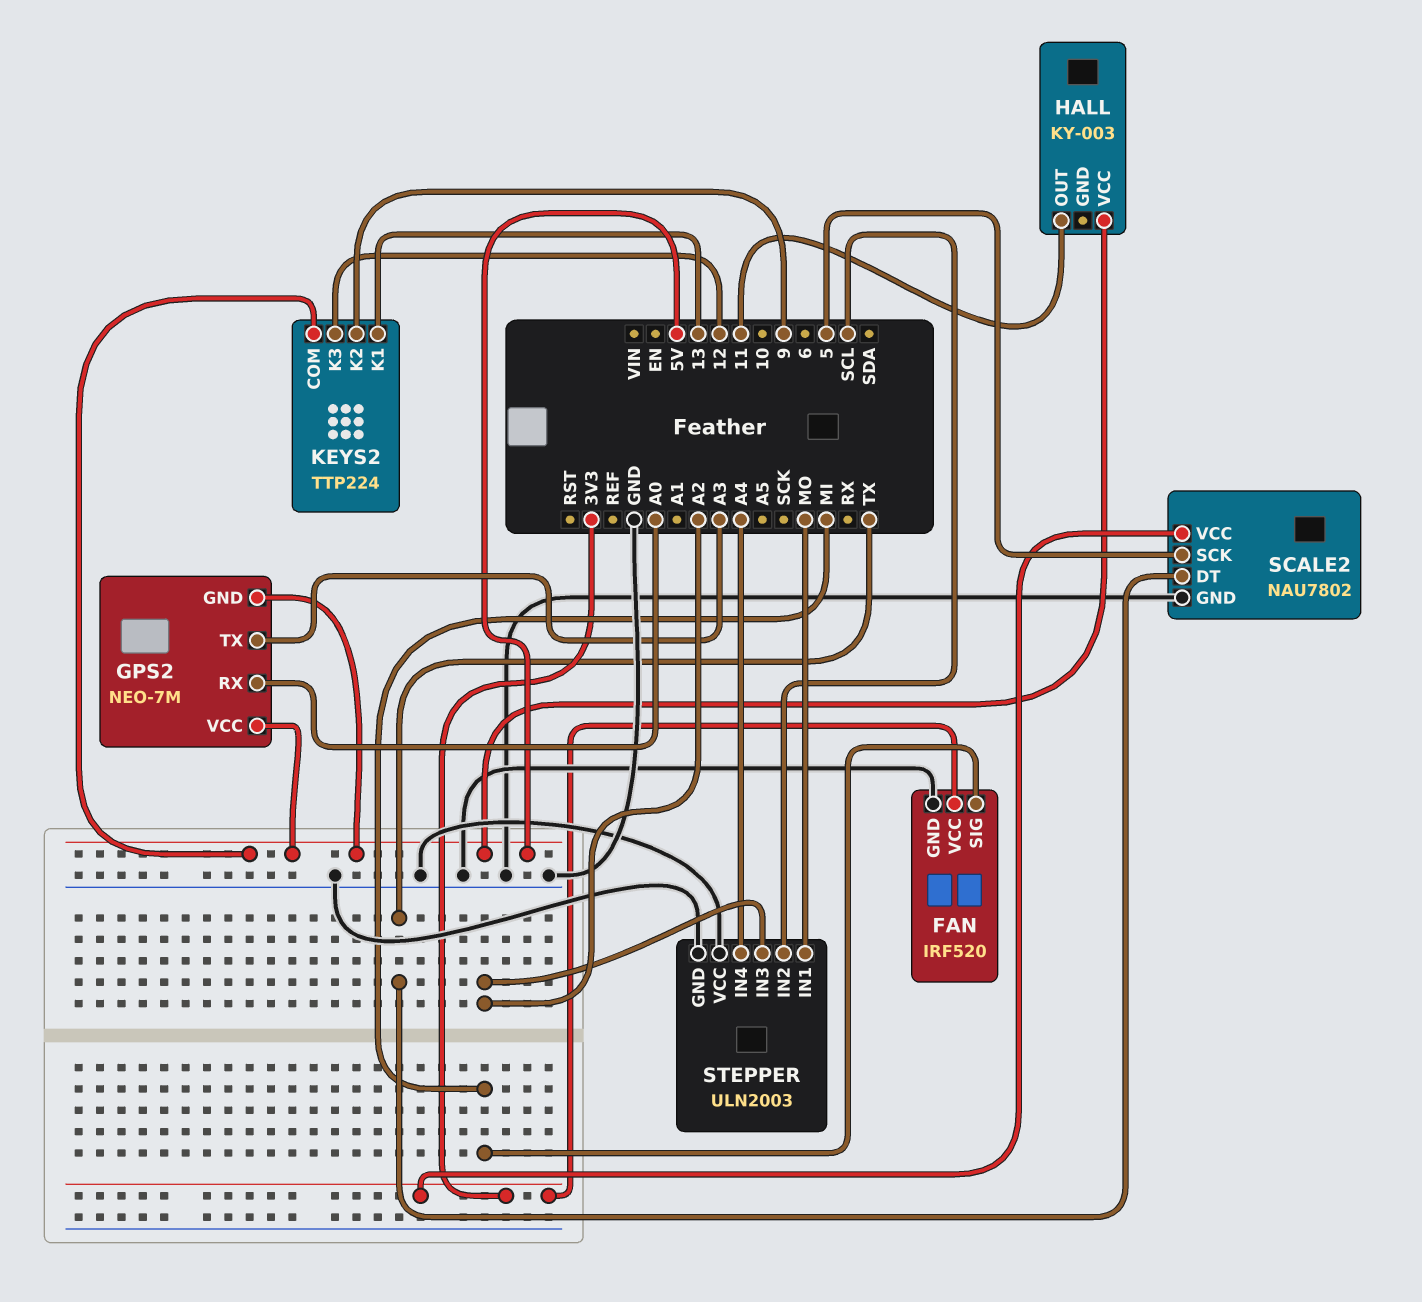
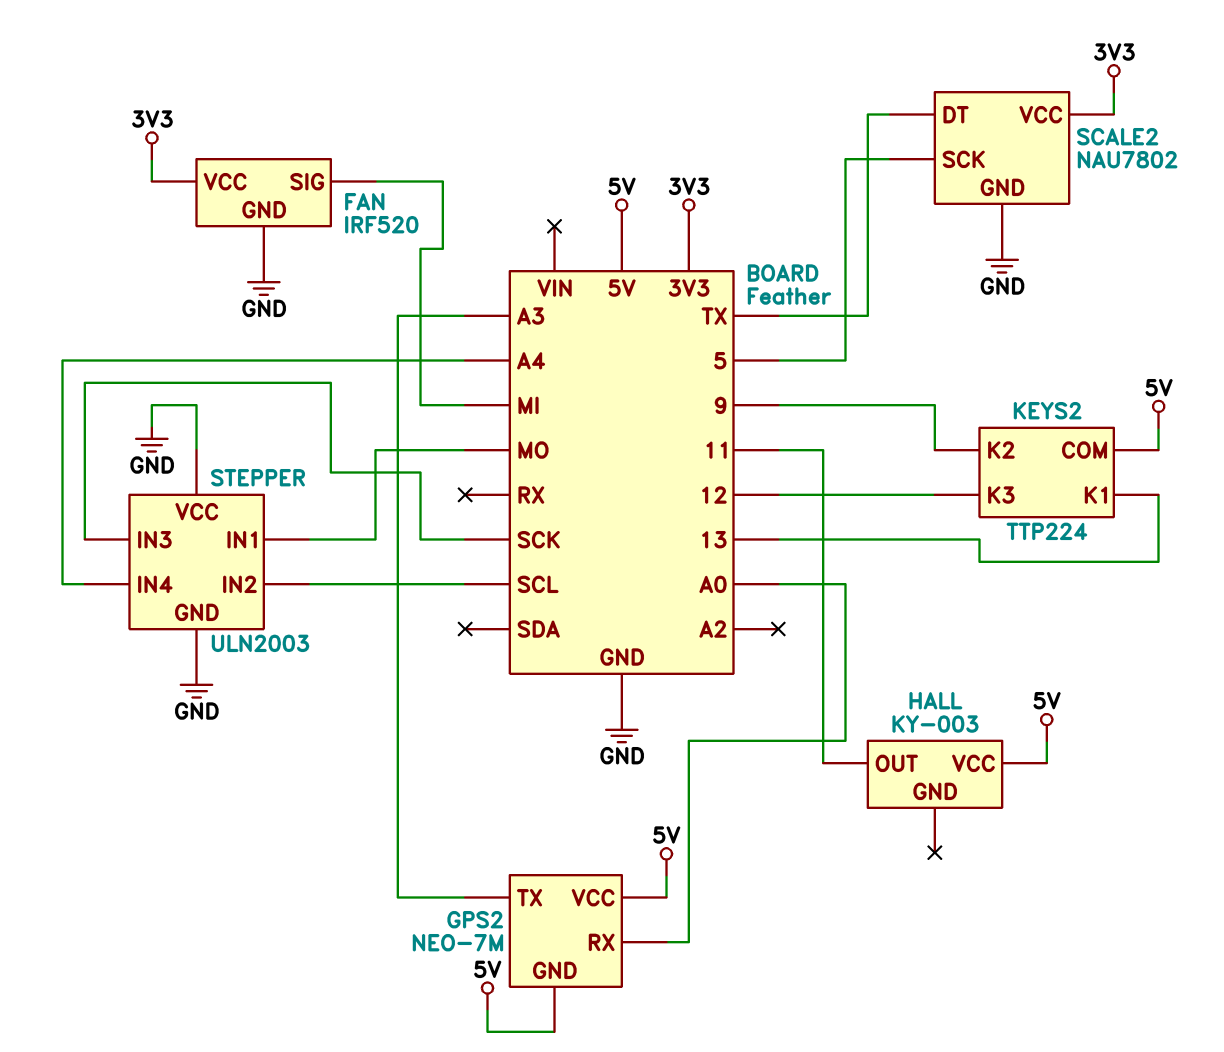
STEPPER pin IN3: A2 -> SCK

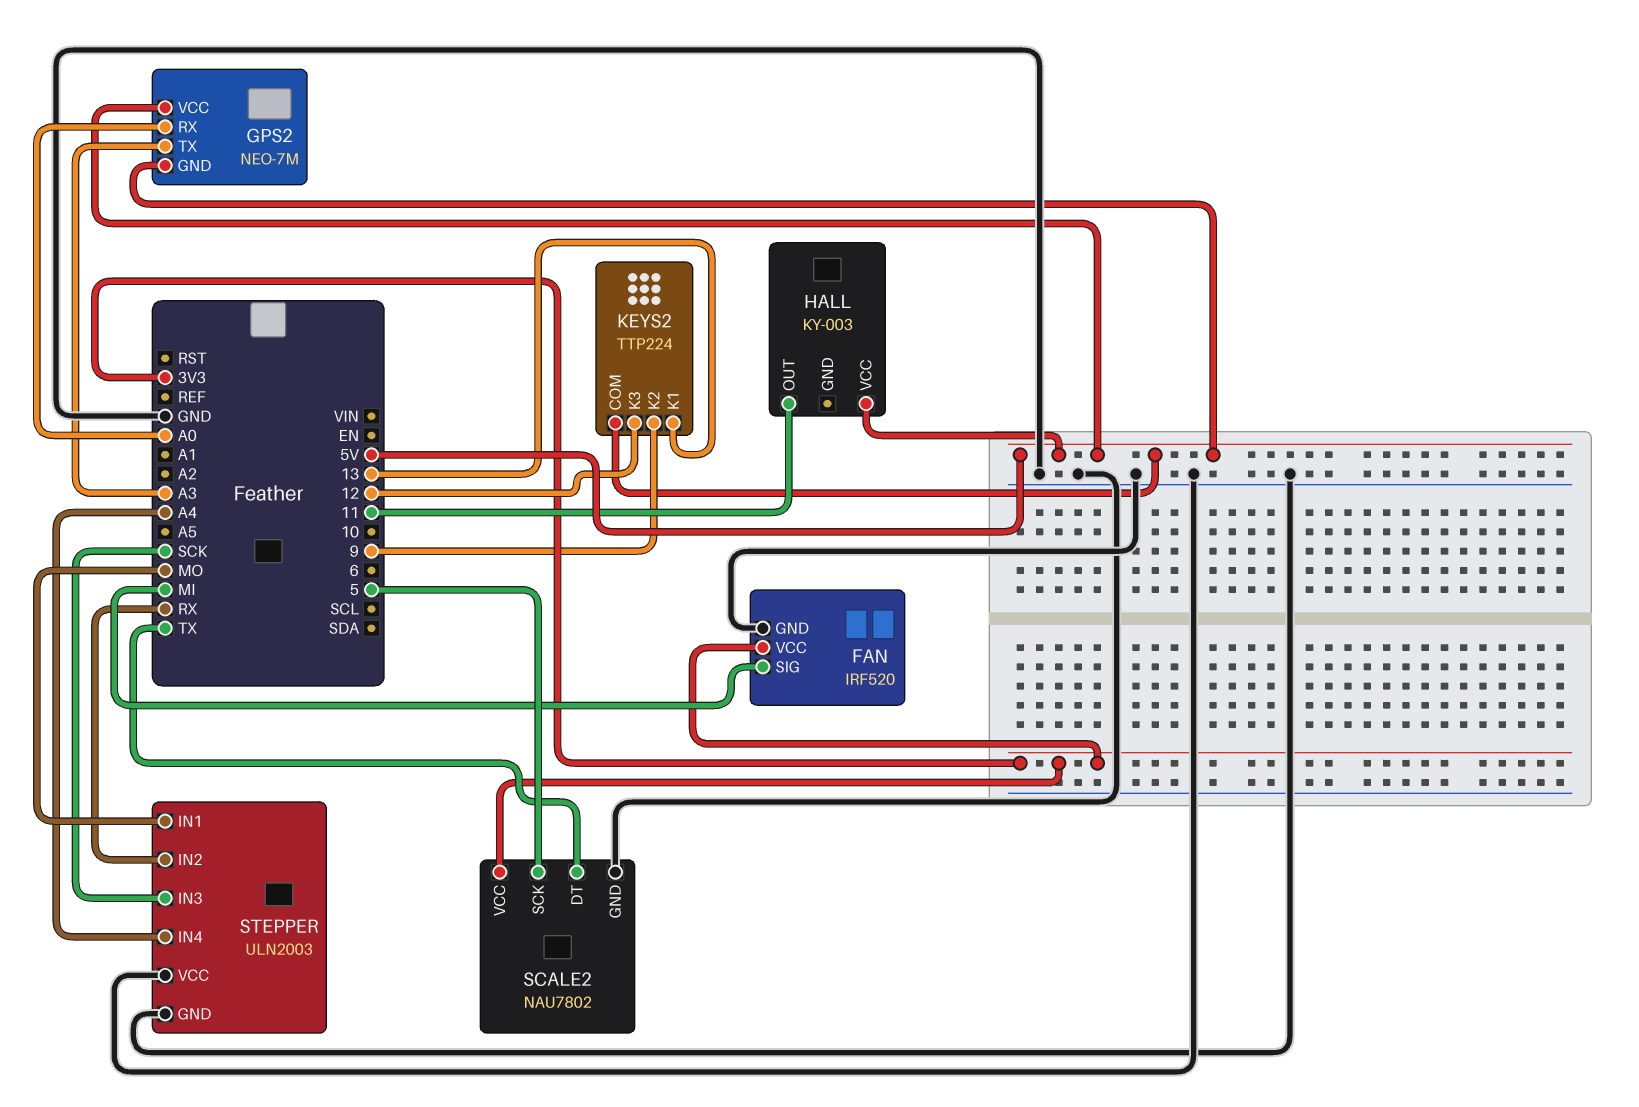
STEPPER pin IN2: SCL -> RX

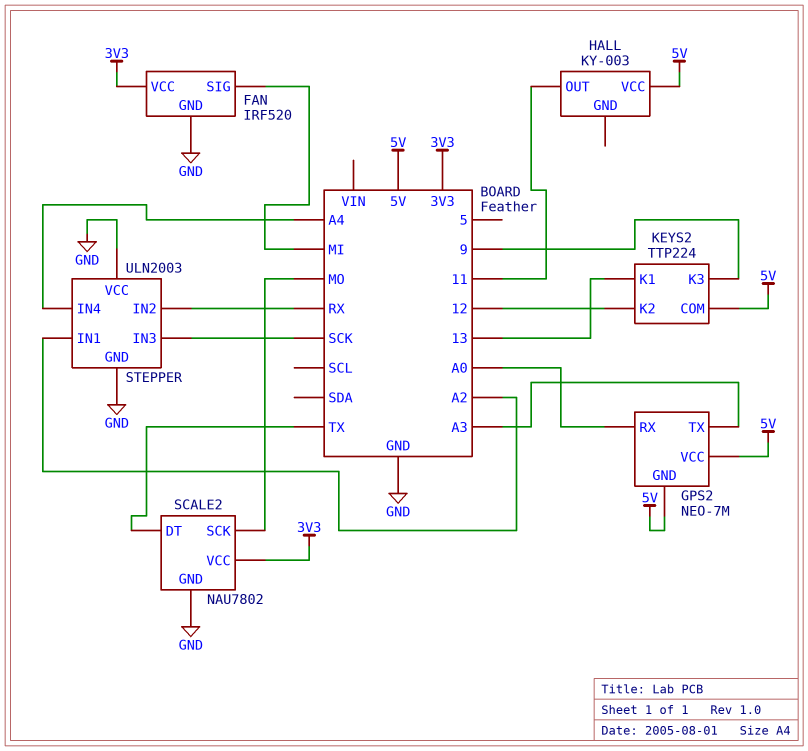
KEYS2 pin K2: 9 -> 12
KEYS2 pin K3: 12 -> 9
SCALE2 pin SCK: 5 -> MO
STEPPER pin IN1: MO -> A2

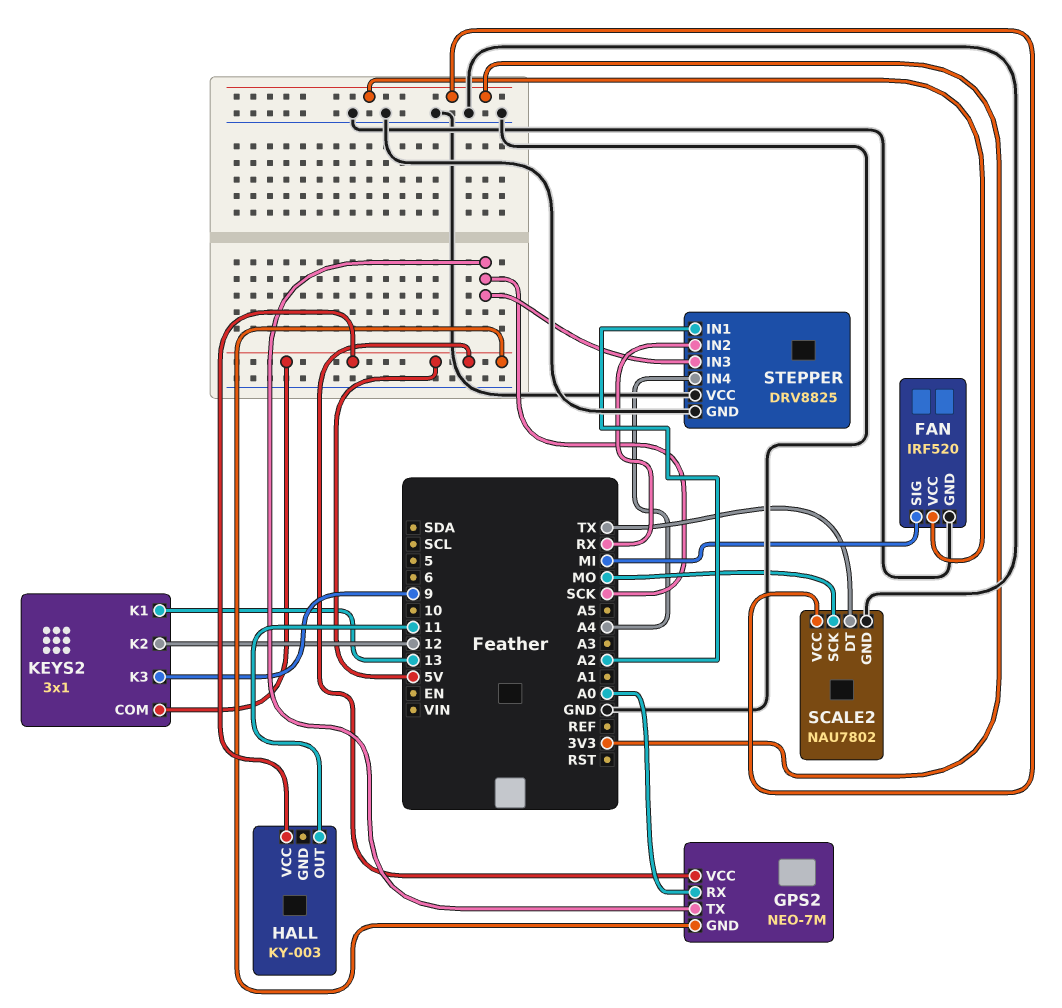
GPS2 pin TX: A3 -> SCK
KEYS2: TTP224 -> 3x1
STEPPER: ULN2003 -> DRV8825

